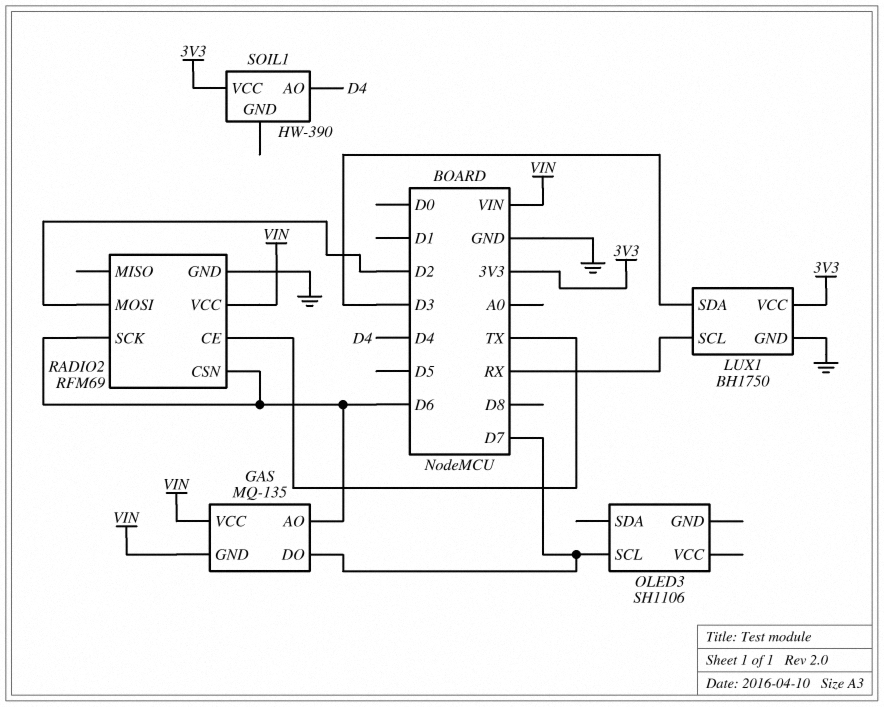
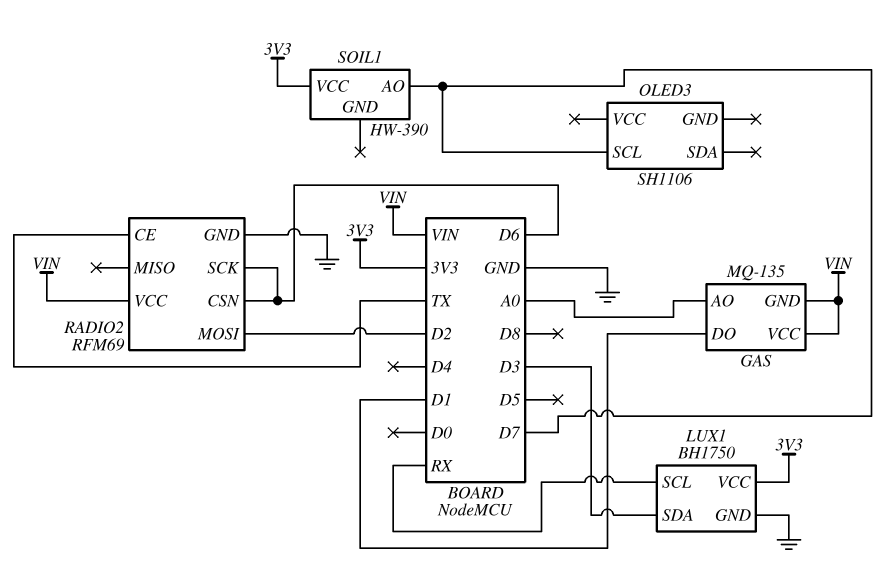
GAS pin AO: D6 -> A0
GAS pin DO: D7 -> D1
SOIL1 pin AO: D4 -> D7

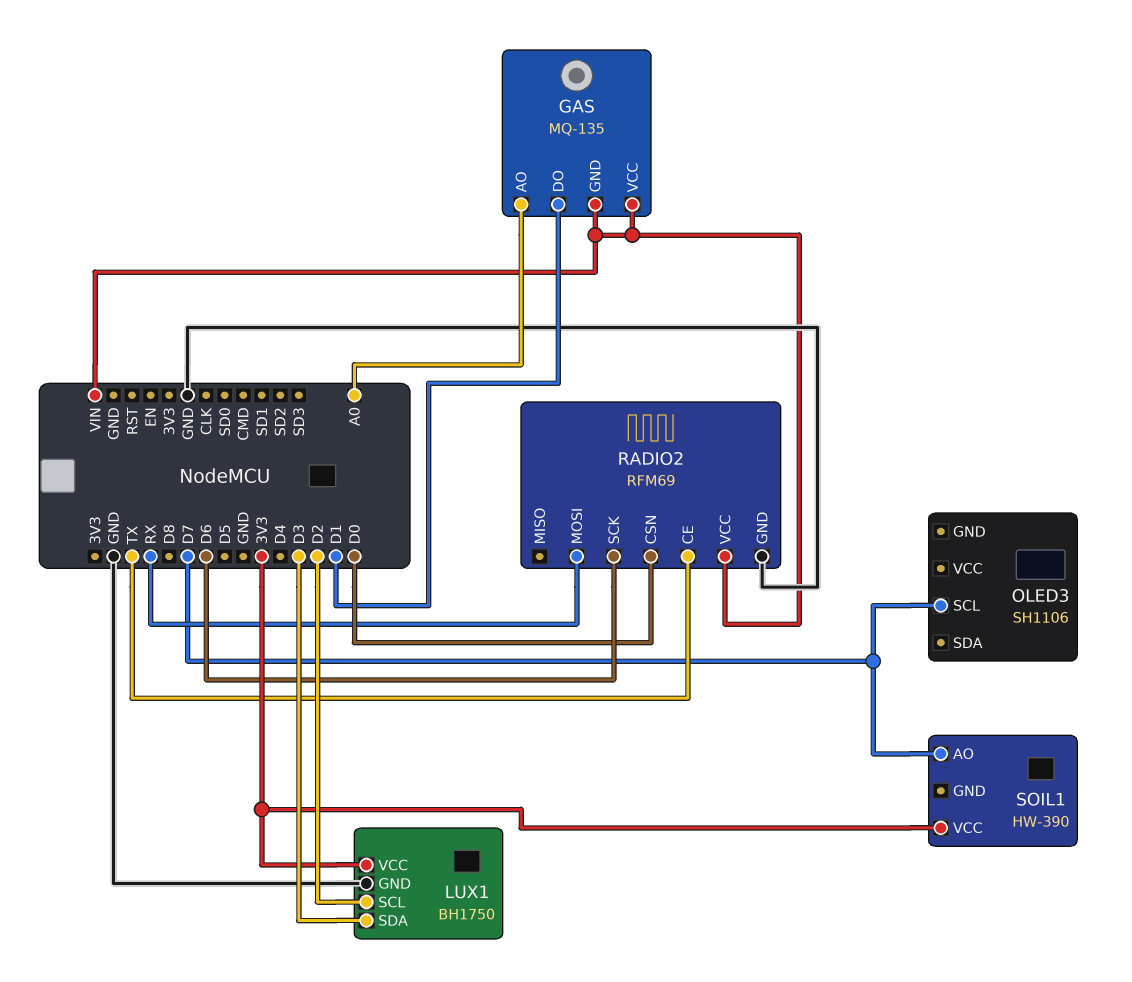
LUX1 pin SCL: RX -> D2
RADIO2 pin CSN: D6 -> D0
RADIO2 pin MOSI: D2 -> RX

